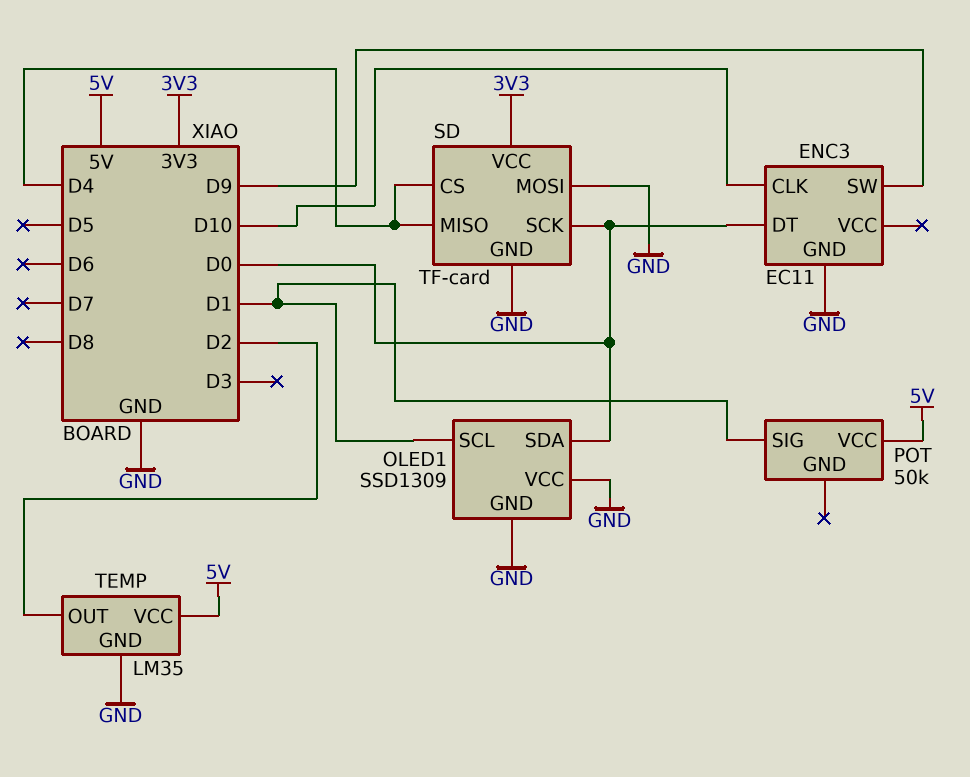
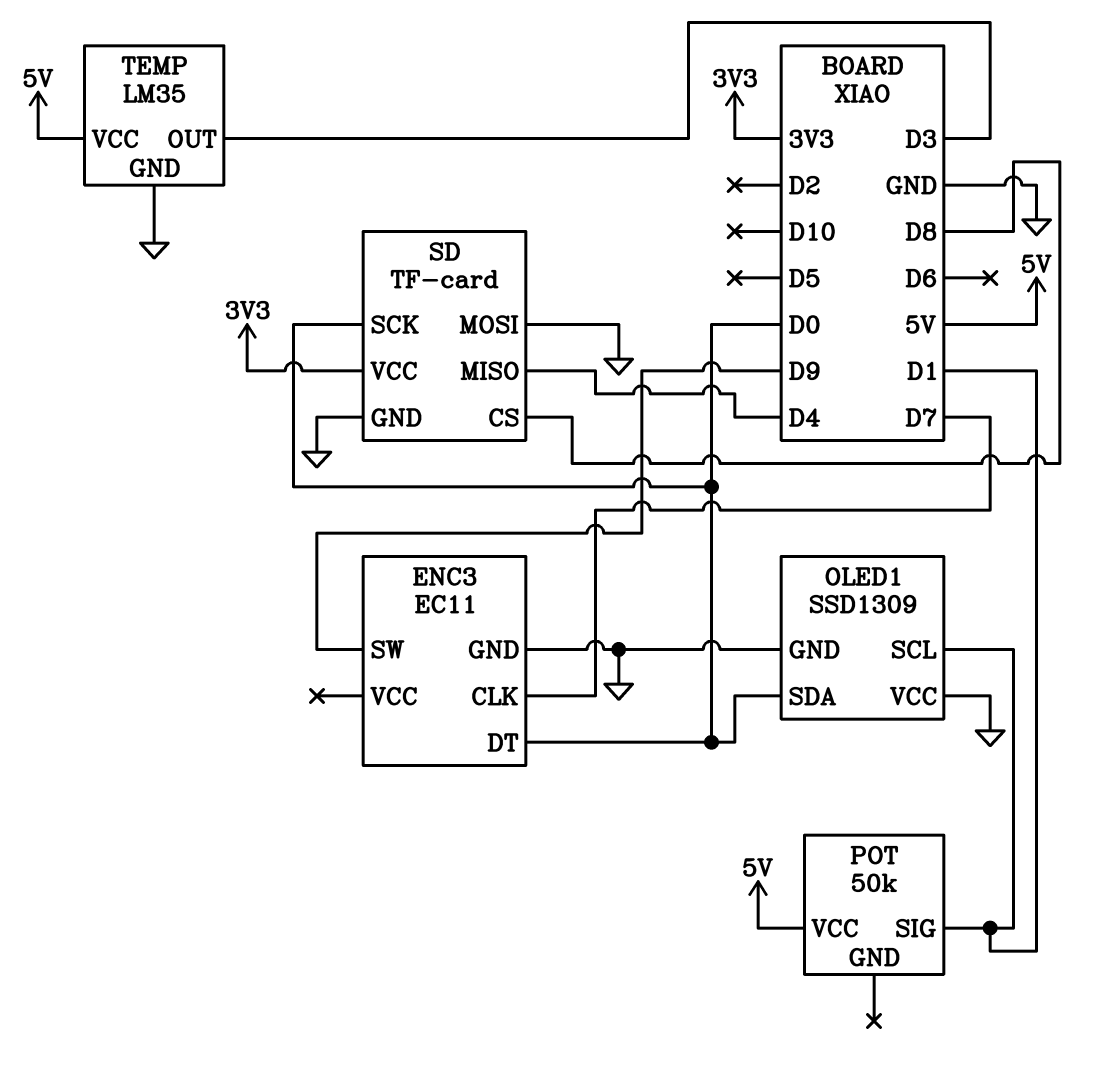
ENC3 pin CLK: D10 -> D7
SD pin CS: D4 -> D8
TEMP pin OUT: D2 -> D3

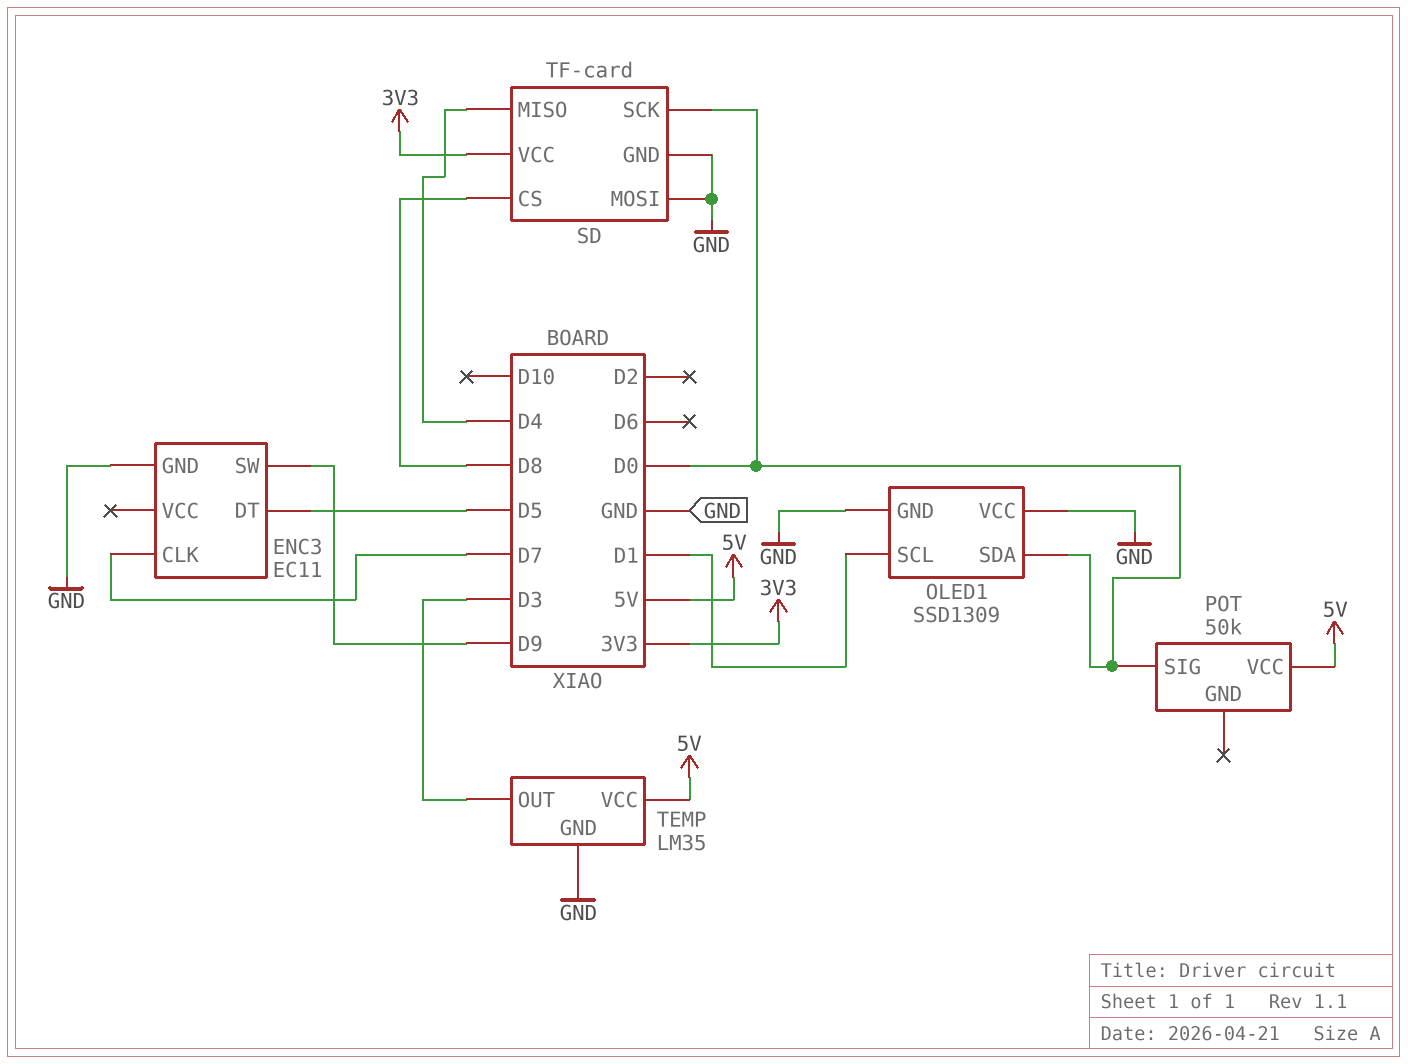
ENC3 pin DT: D0 -> D5
POT pin SIG: D1 -> D0

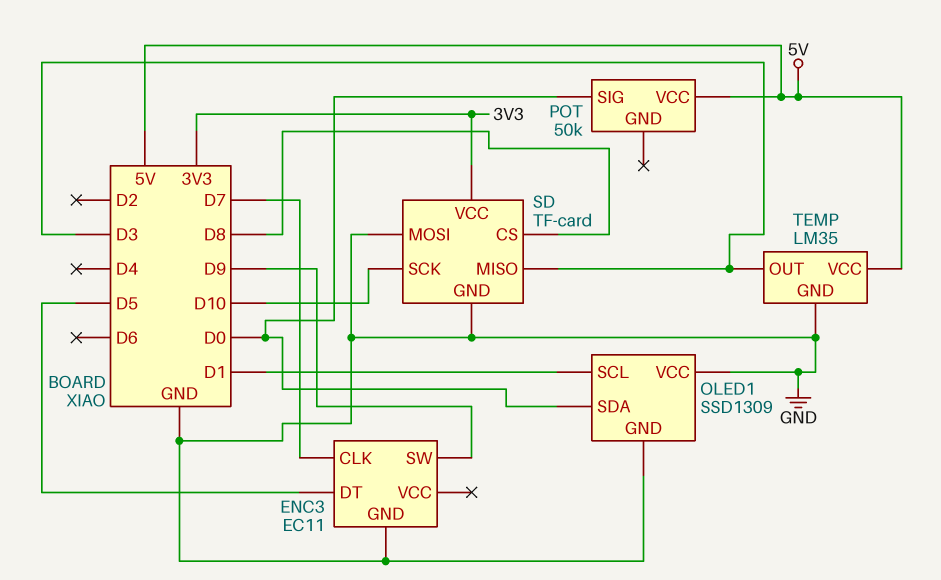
SD pin MISO: D4 -> D3
SD pin SCK: D0 -> D10

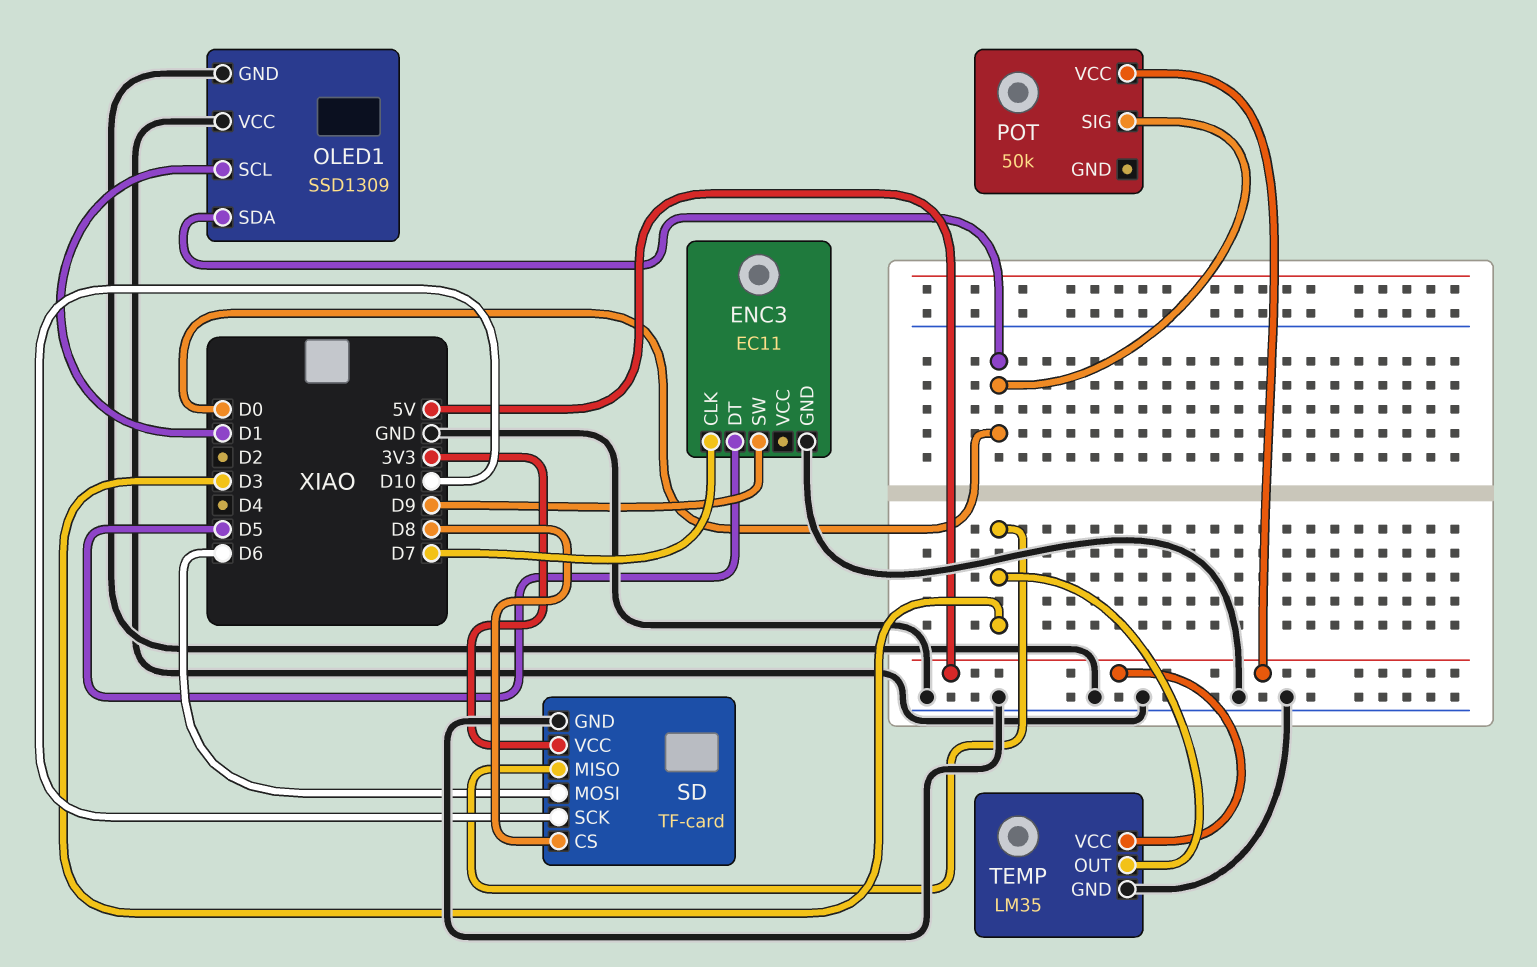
SD pin MOSI: GND -> D6

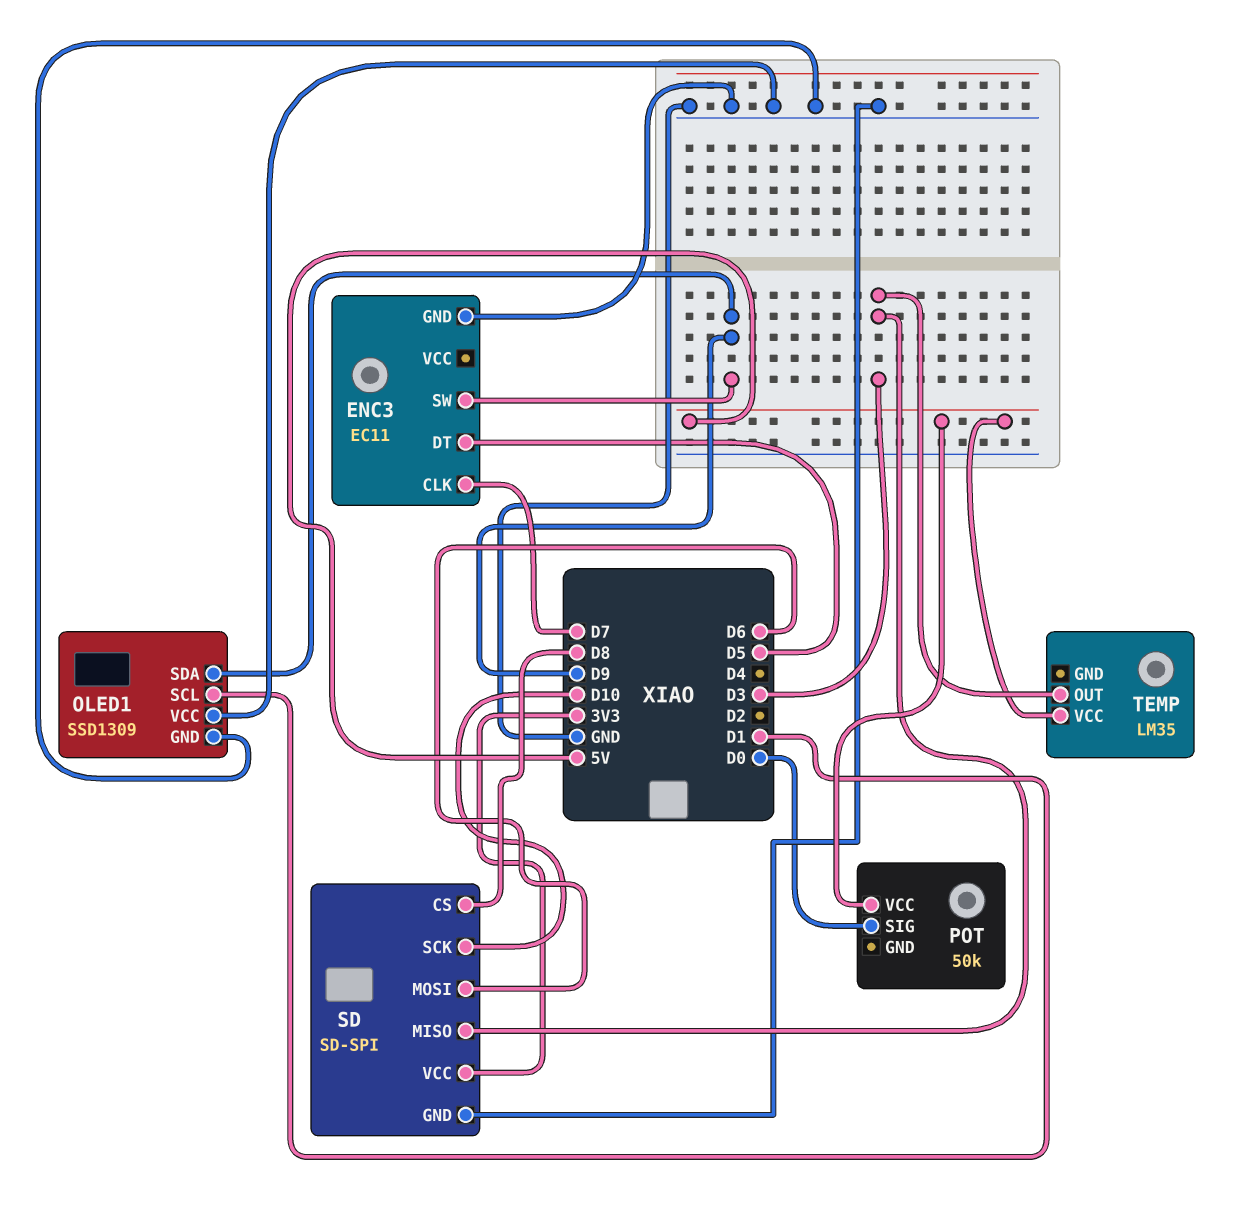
OLED1 pin SDA: D0 -> D9
SD: TF-card -> SD-SPI
TEMP pin GND: GND -> none

